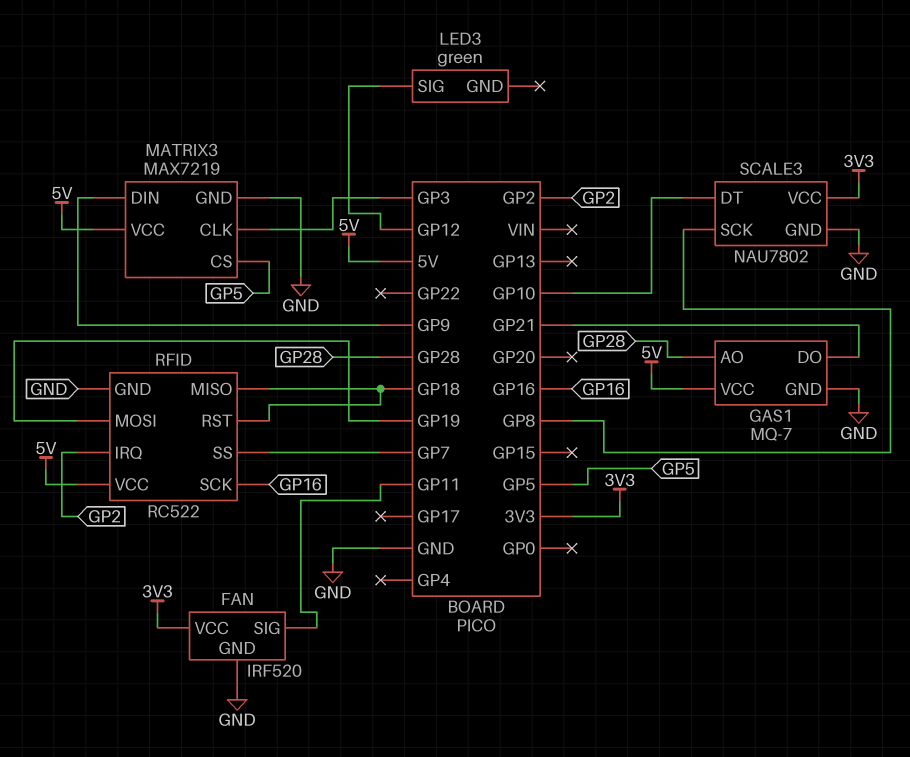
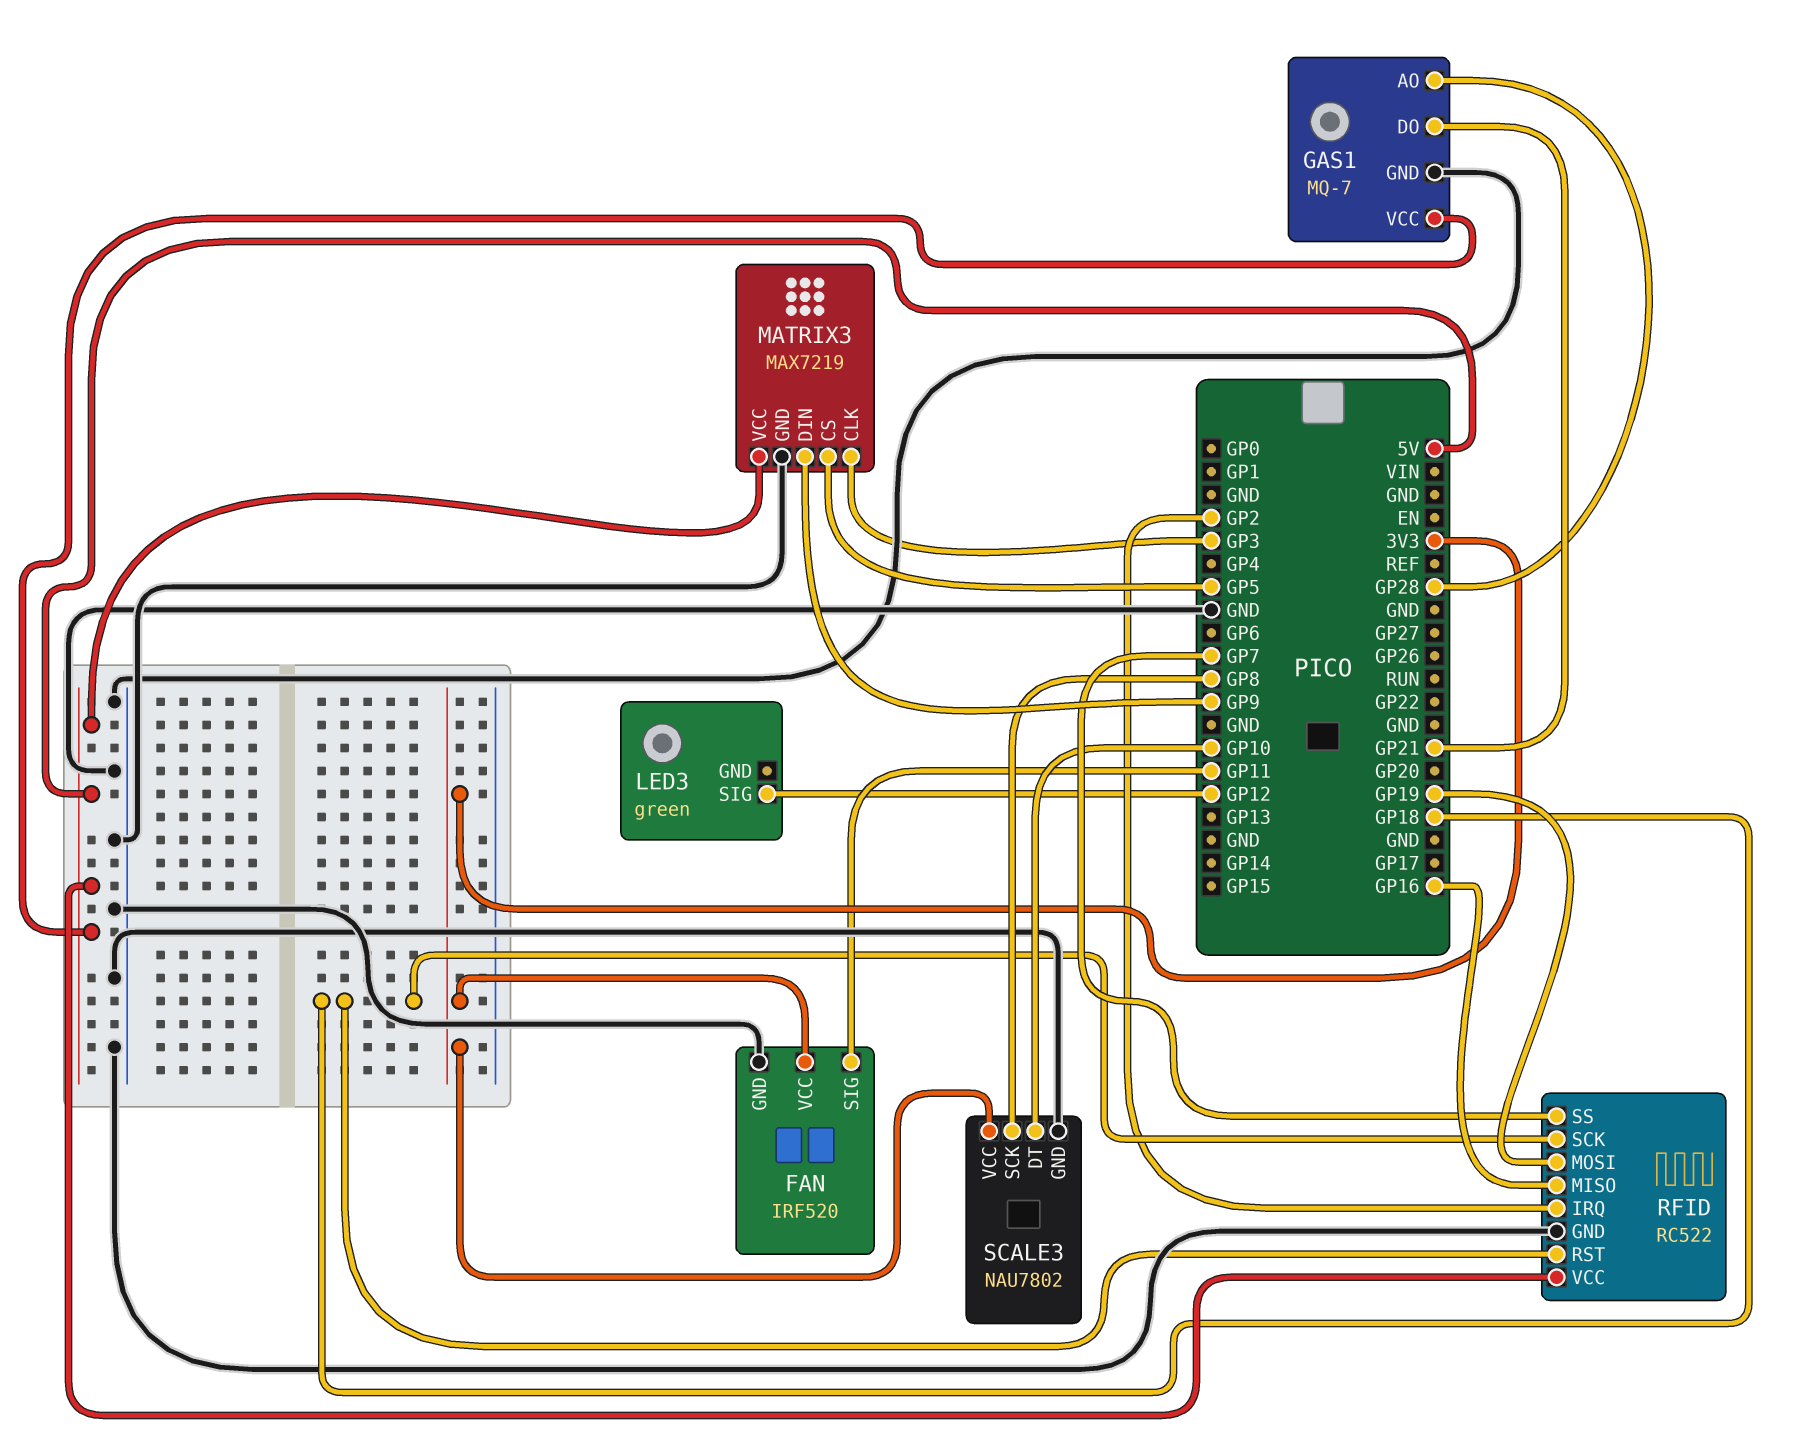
RFID pin MISO: GP18 -> GP16
RFID pin SCK: GP16 -> GP18

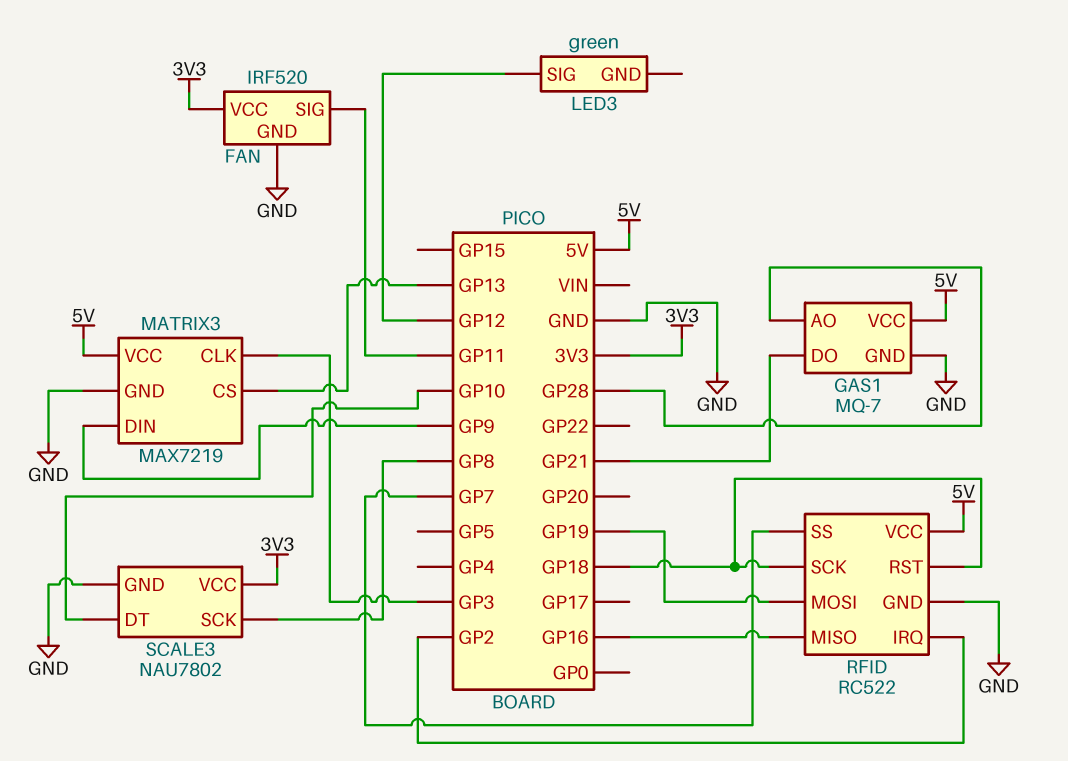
MATRIX3 pin CS: GP5 -> GP13

